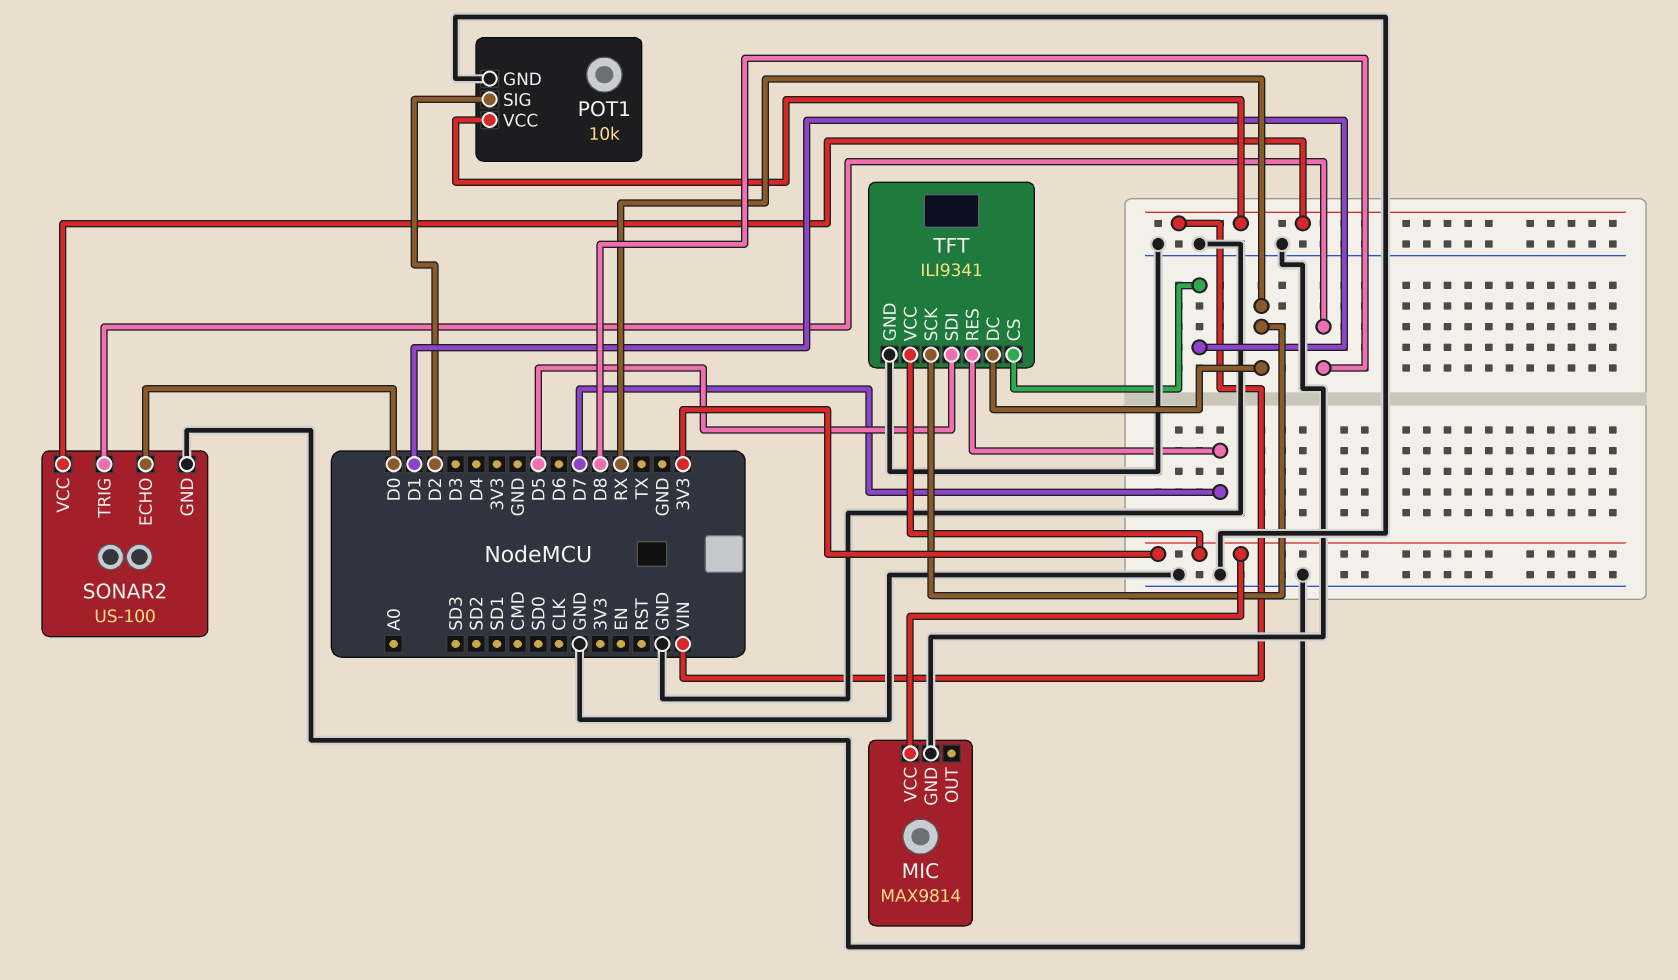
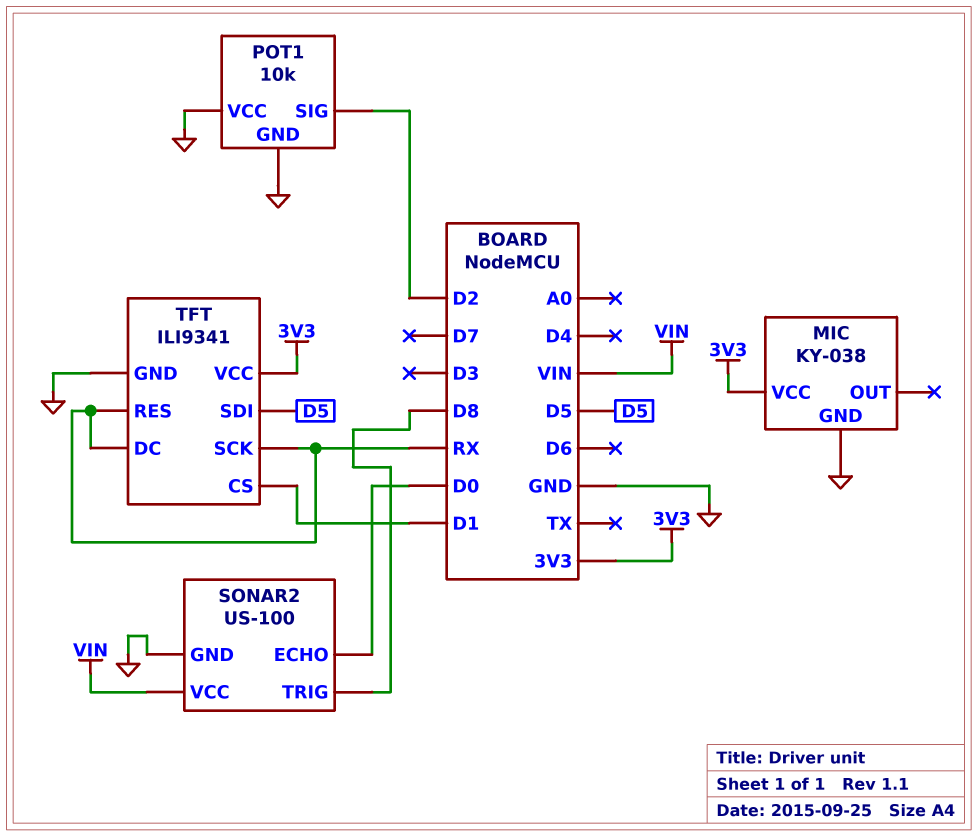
MIC: MAX9814 -> KY-038
POT1 pin VCC: VIN -> GND
TFT pin RES: D7 -> RX

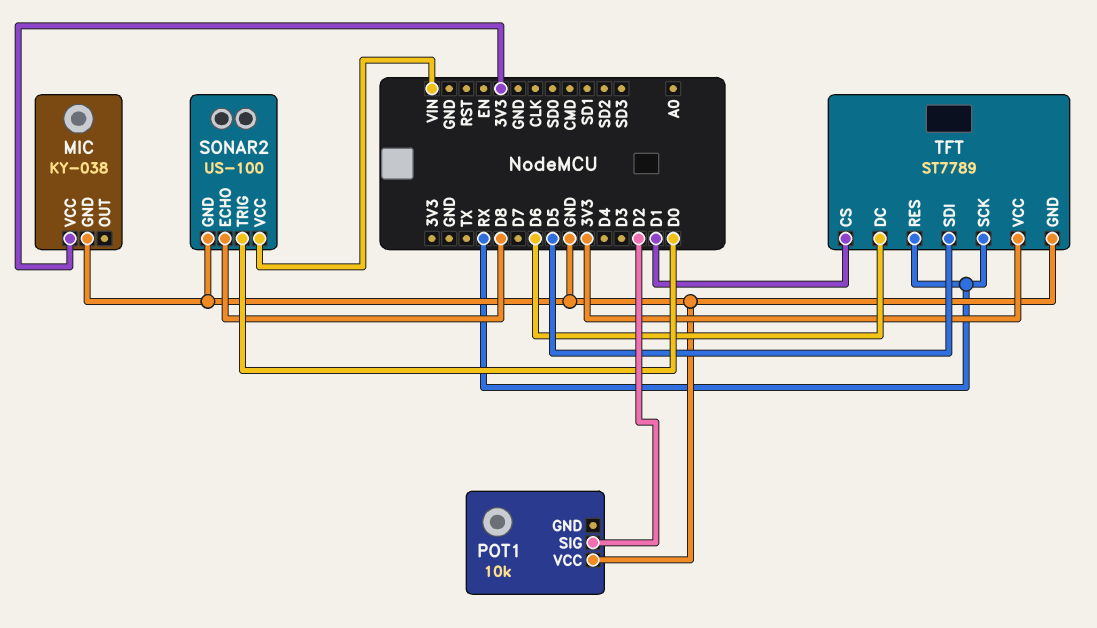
POT1 pin GND: GND -> none
SONAR2 pin ECHO: D0 -> D8
SONAR2 pin TRIG: D8 -> D0
TFT: ILI9341 -> ST7789
TFT pin DC: RX -> D6

